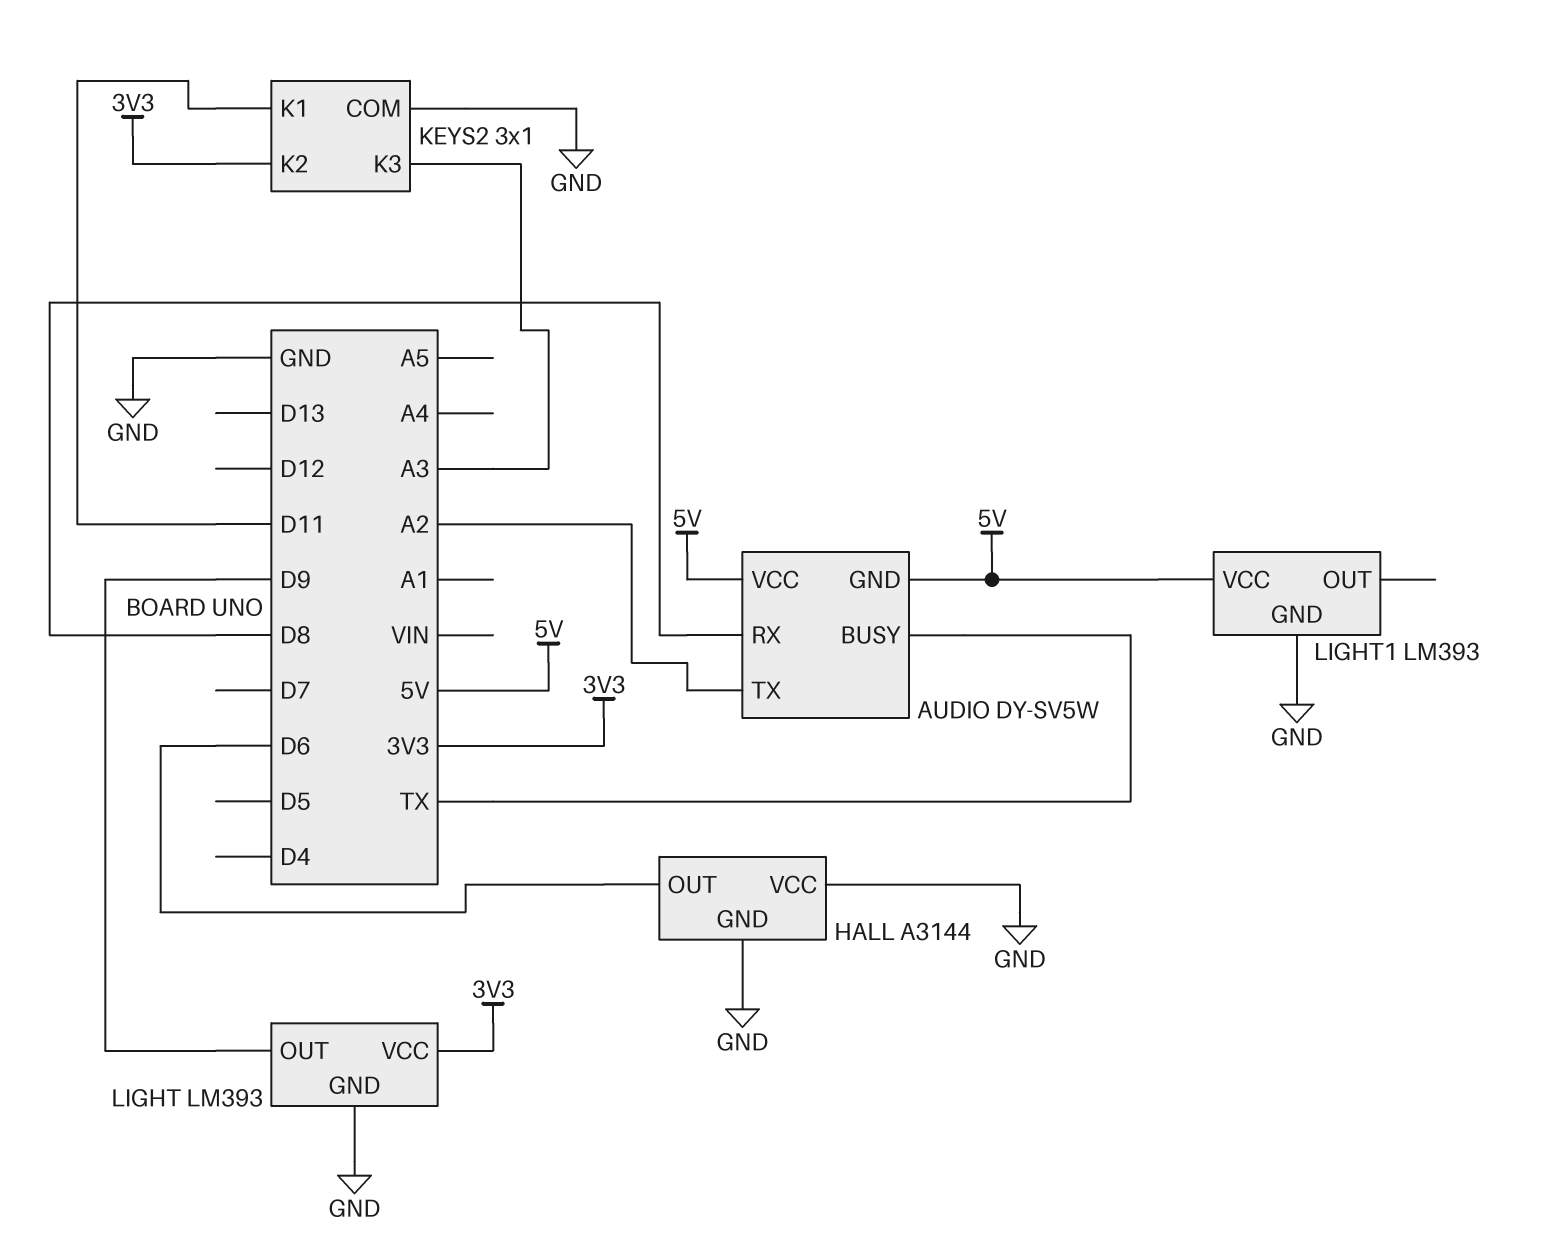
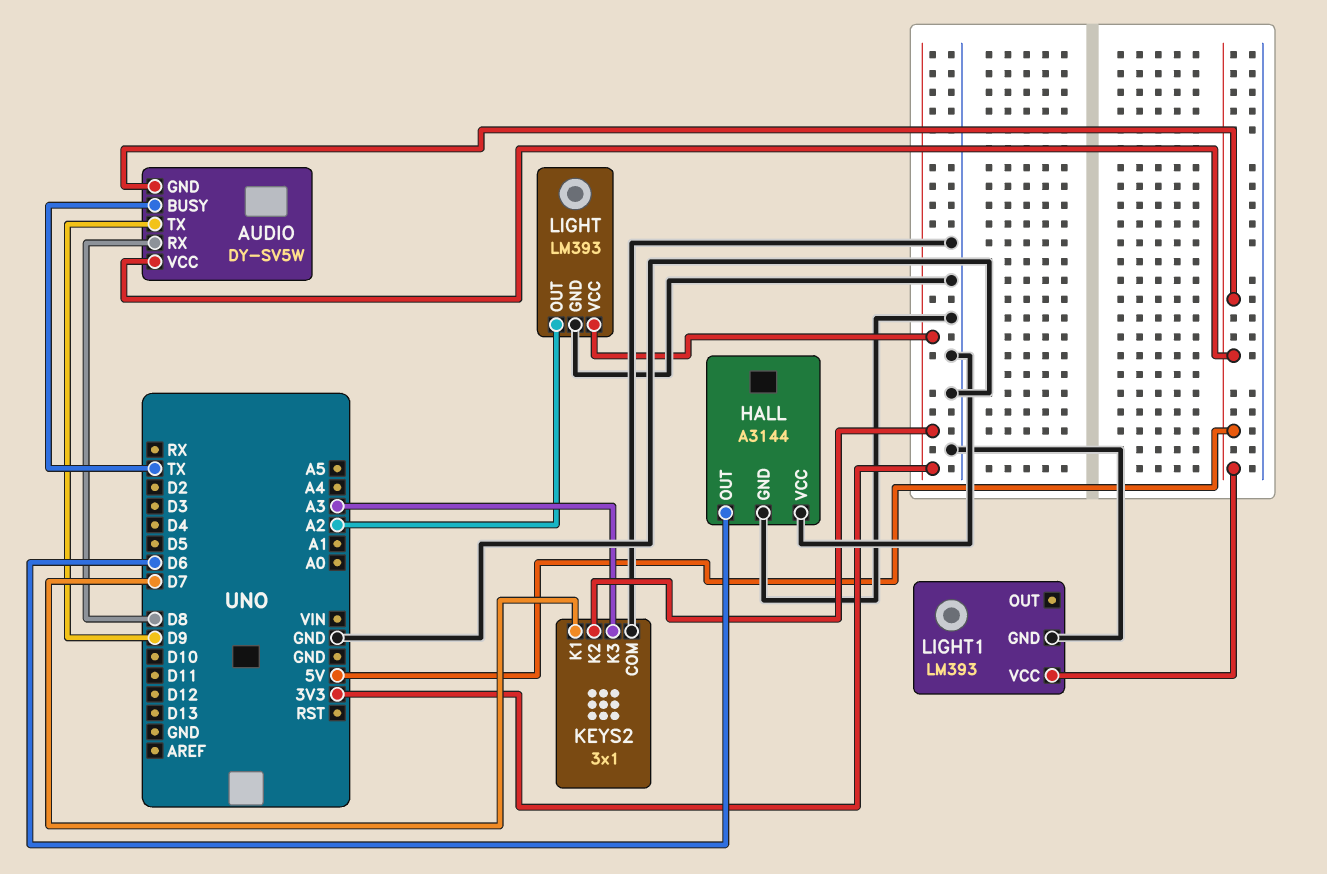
AUDIO pin TX: A2 -> D9
KEYS2 pin K1: D11 -> D7
LIGHT pin OUT: D9 -> A2

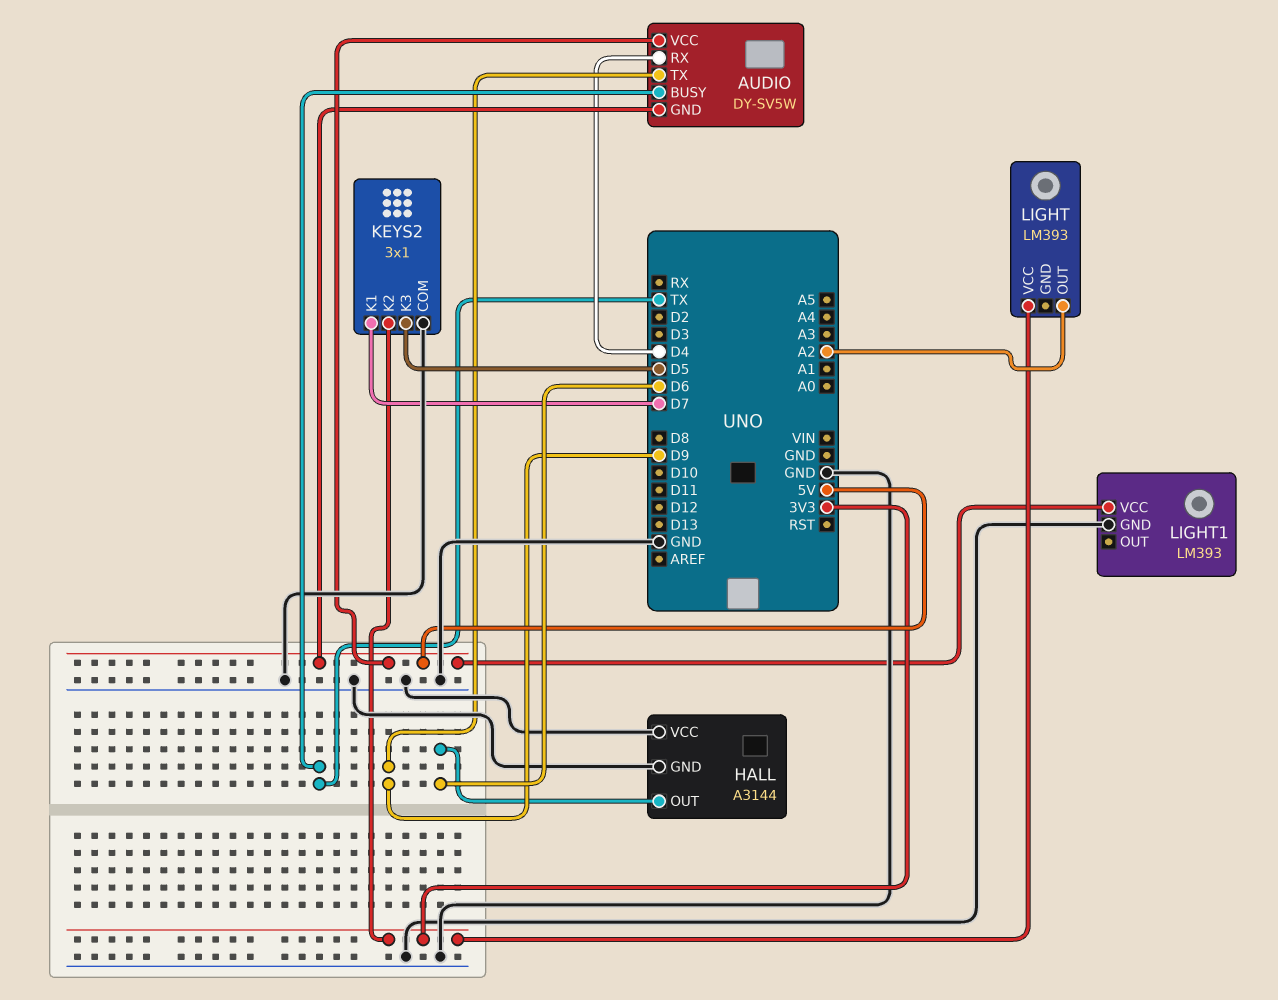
AUDIO pin RX: D8 -> D4
KEYS2 pin K3: A3 -> D5
LIGHT pin GND: GND -> none

